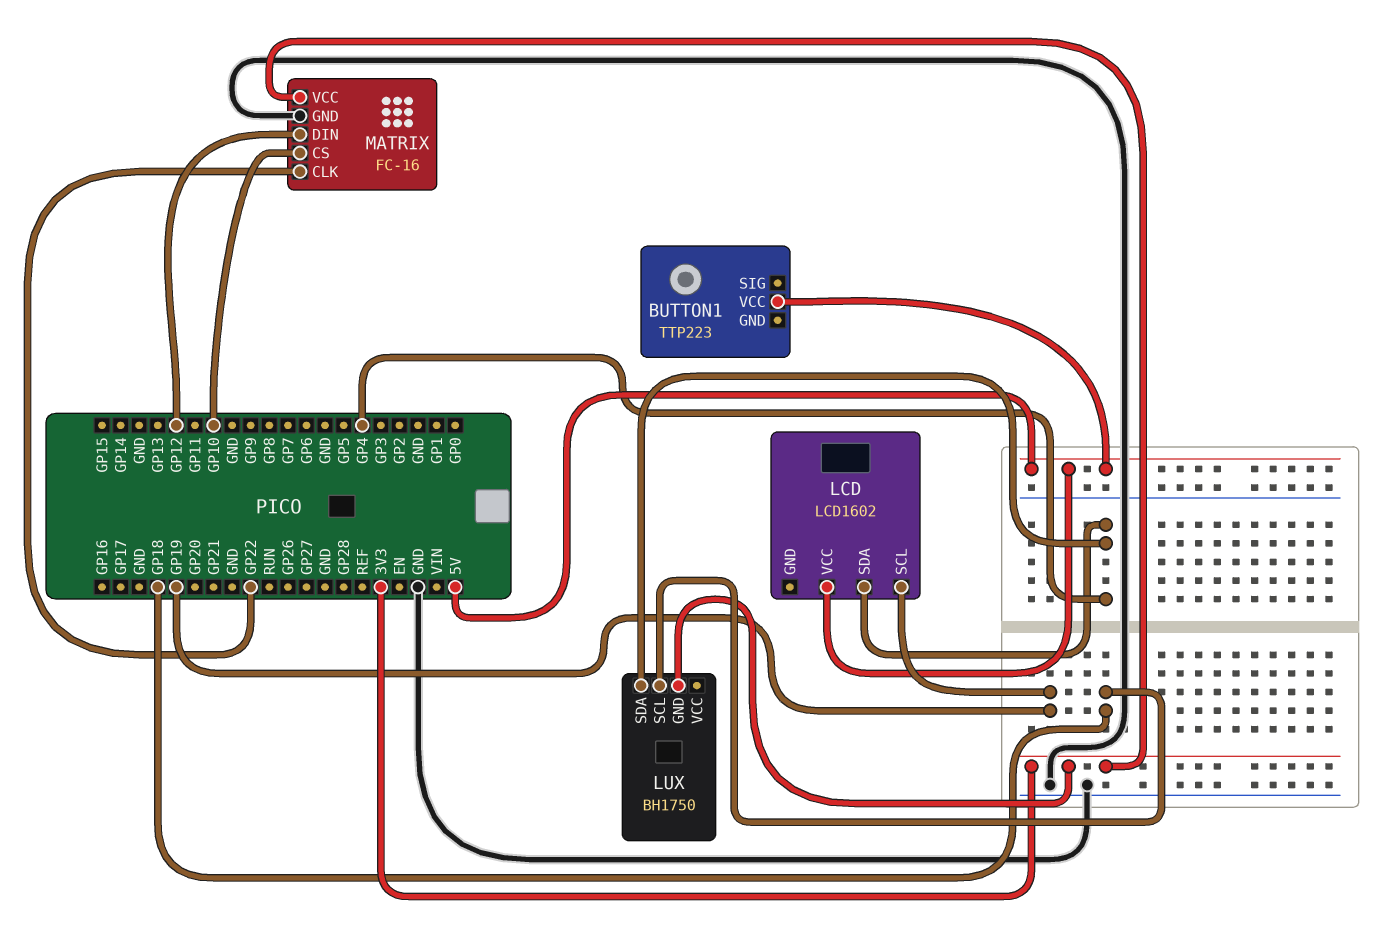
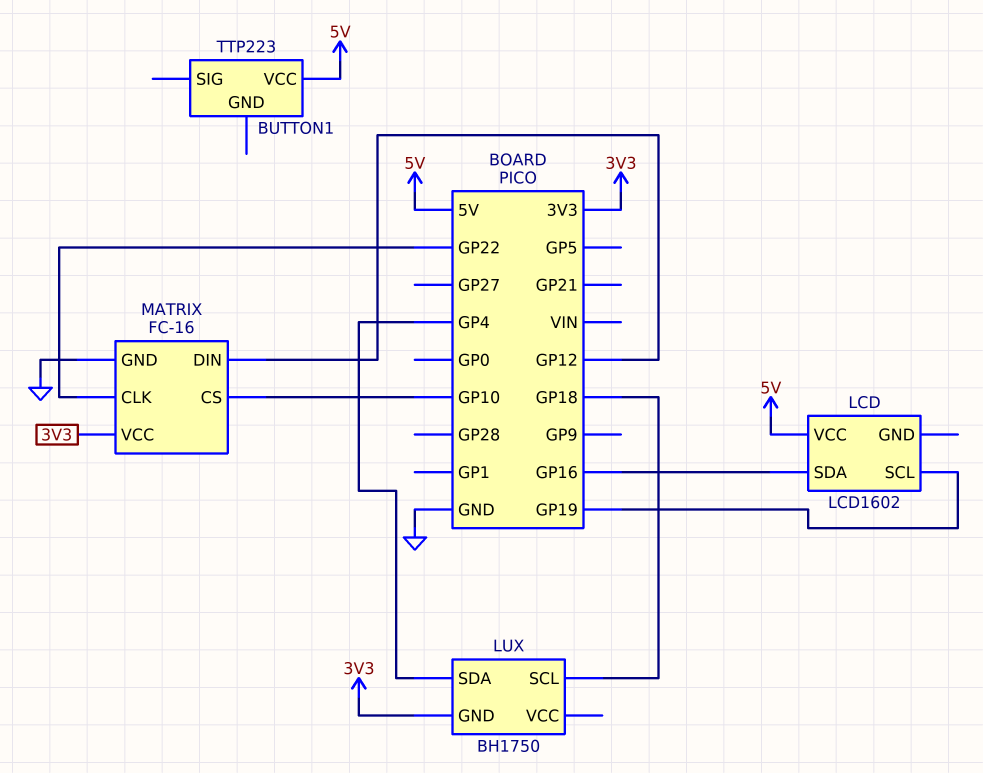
LCD pin SDA: GP4 -> GP16

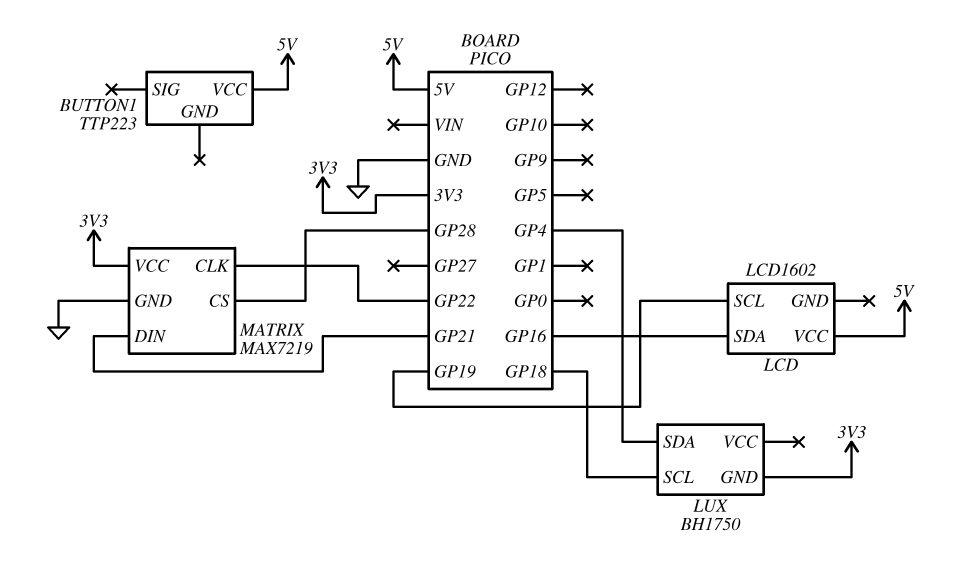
MATRIX: FC-16 -> MAX7219
MATRIX pin CS: GP10 -> GP28
MATRIX pin DIN: GP12 -> GP21

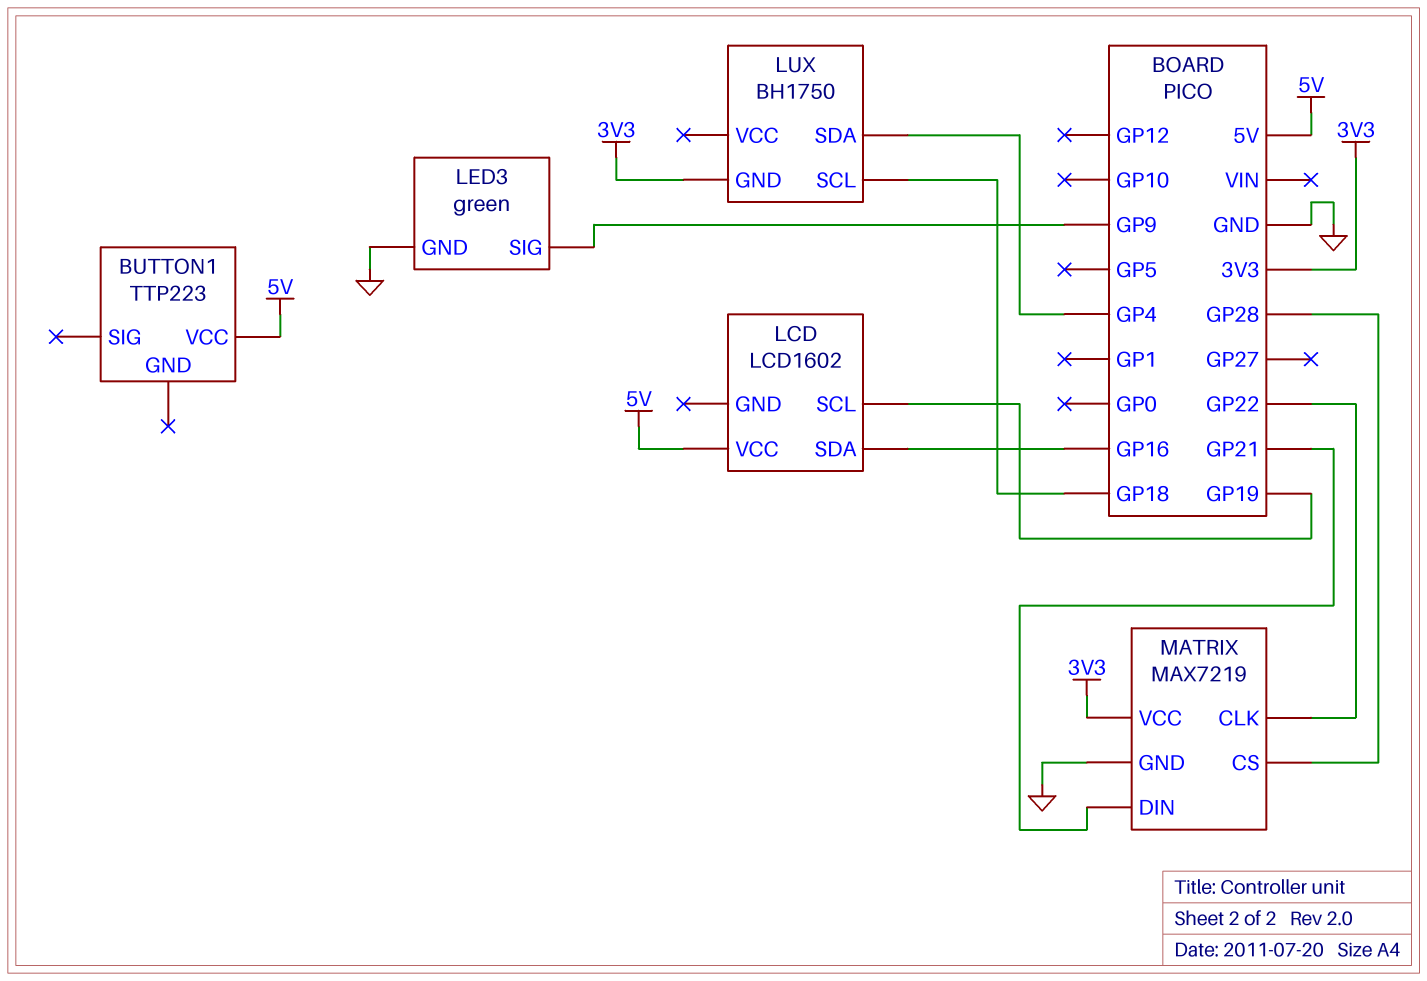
LED3: none -> green
LED3 pin GND: none -> GND
LED3 pin SIG: none -> GP9

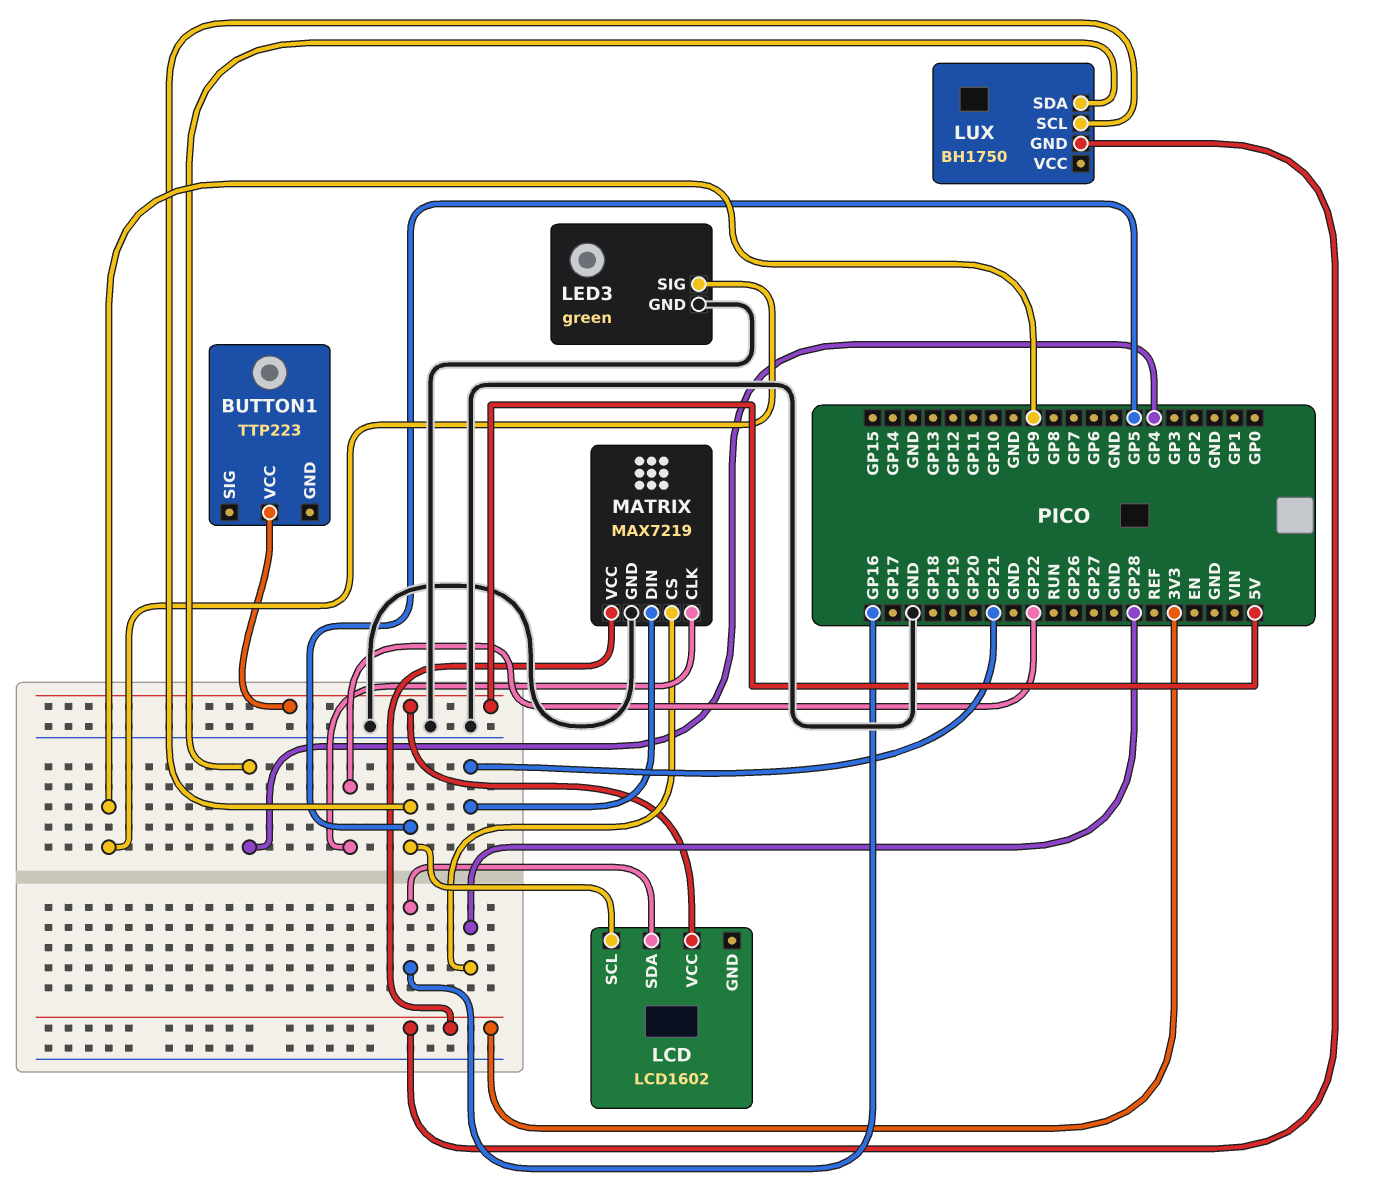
LCD pin SCL: GP19 -> GP5
LUX pin SCL: GP18 -> GP5

